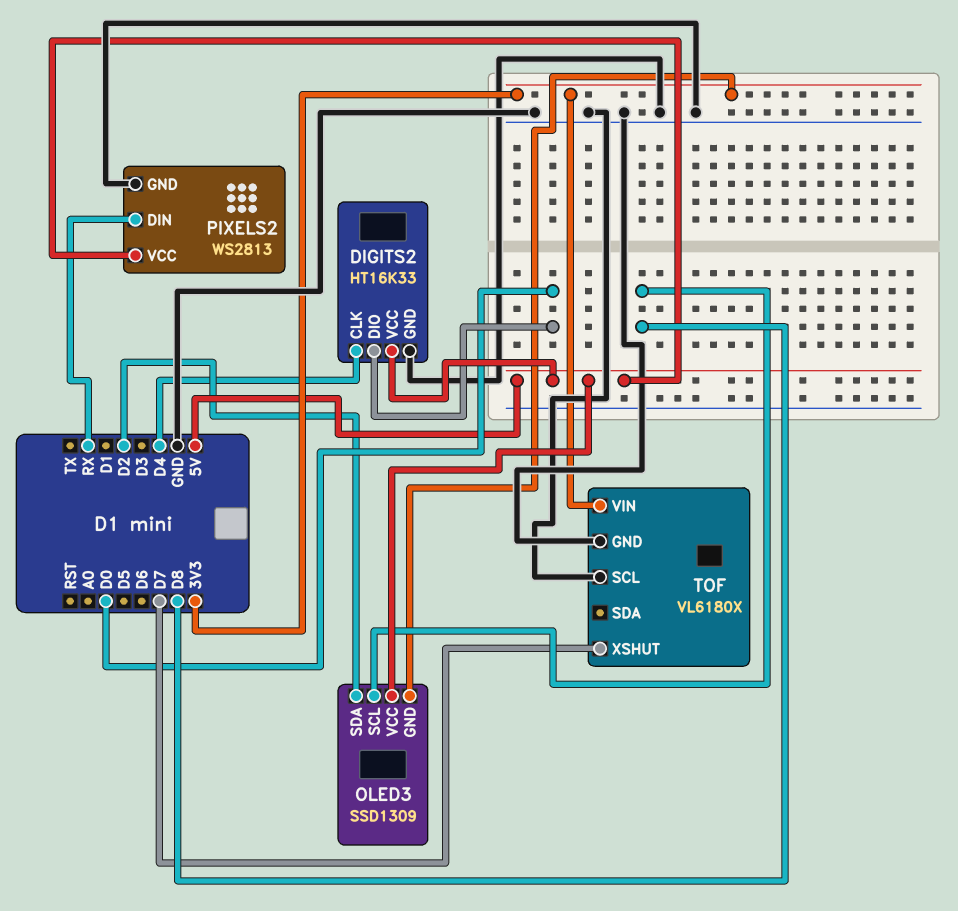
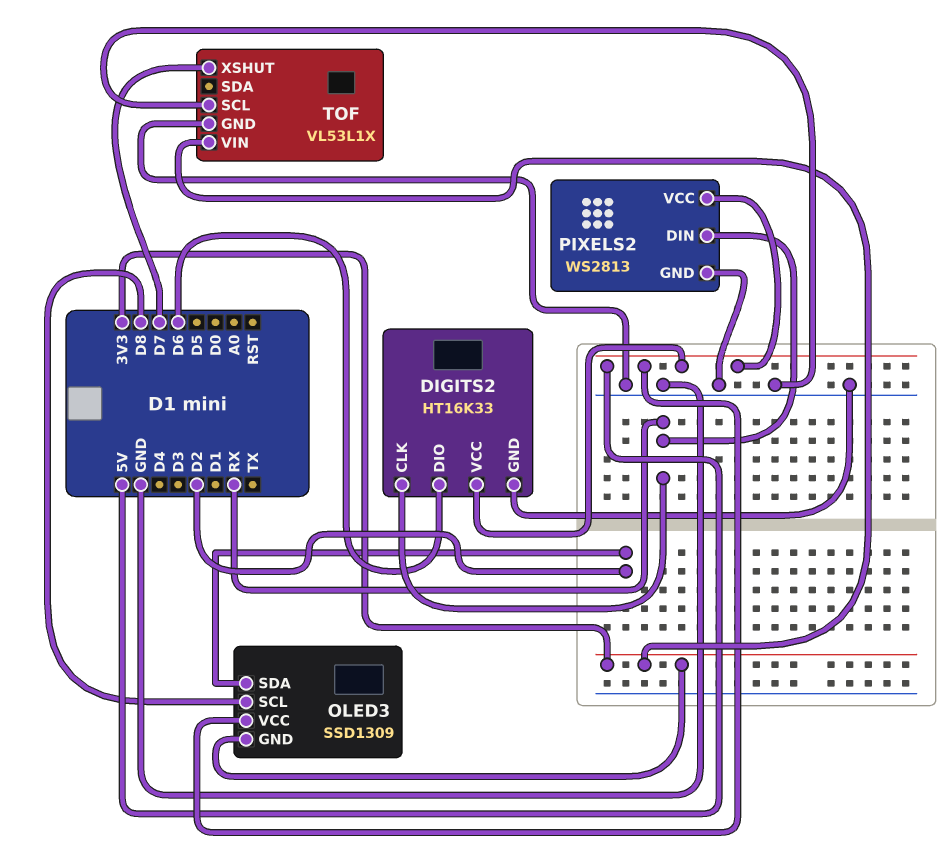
DIGITS2 pin CLK: D4 -> RX
DIGITS2 pin DIO: D0 -> D6
TOF: VL6180X -> VL53L1X

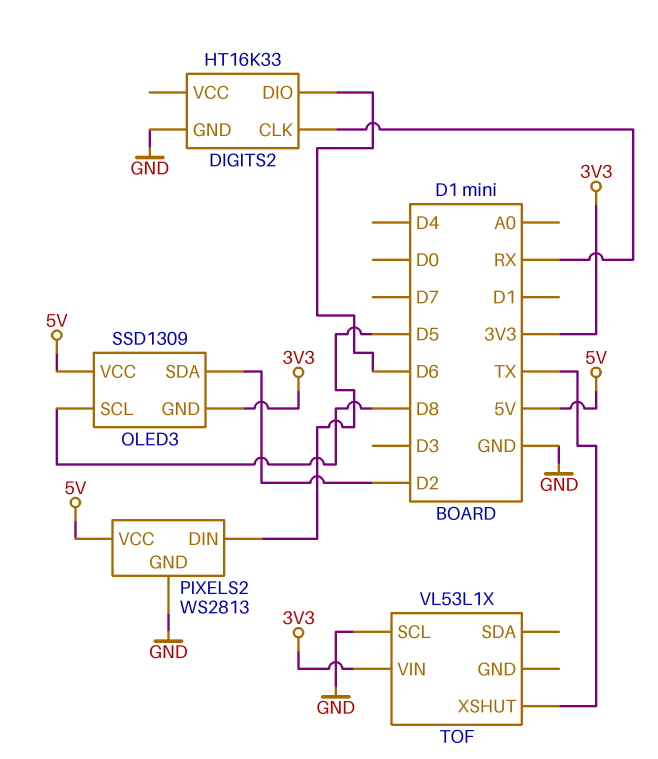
DIGITS2 pin VCC: 5V -> none
PIXELS2 pin DIN: RX -> D5
TOF pin GND: GND -> none
TOF pin XSHUT: D7 -> TX

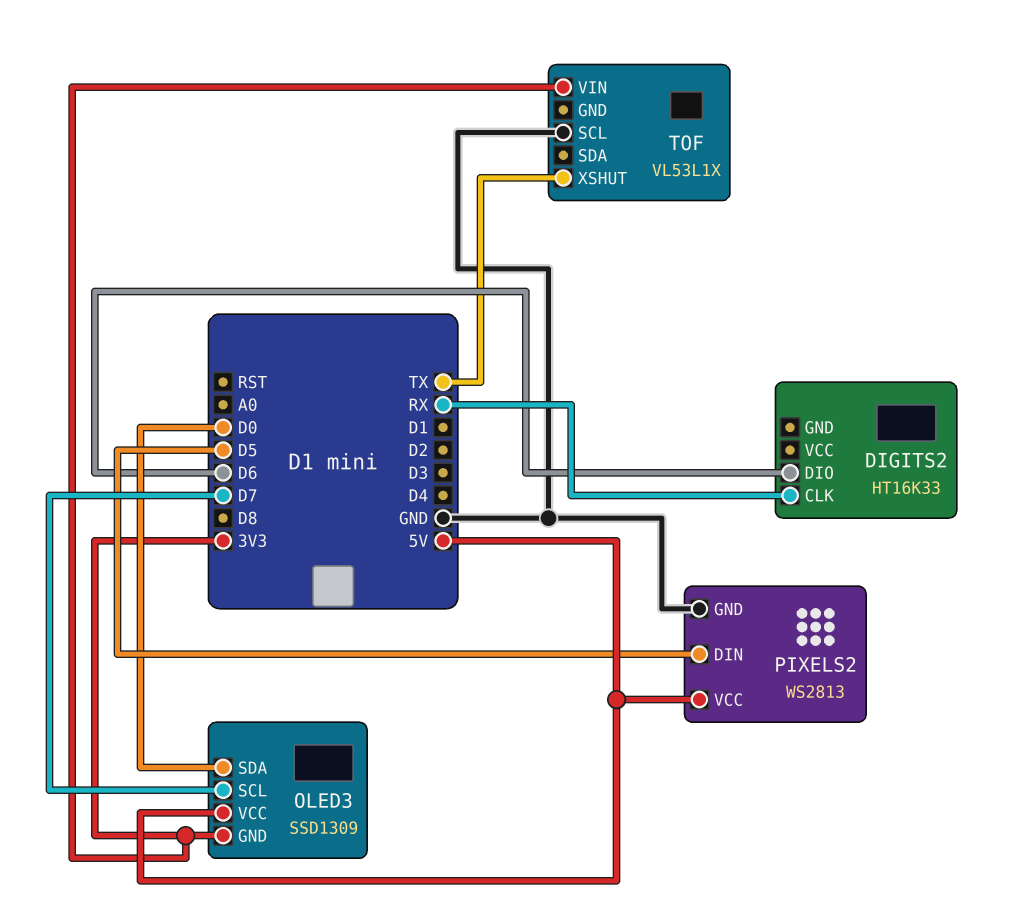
DIGITS2 pin GND: GND -> none
OLED3 pin SCL: D8 -> D7
OLED3 pin SDA: D2 -> D0

